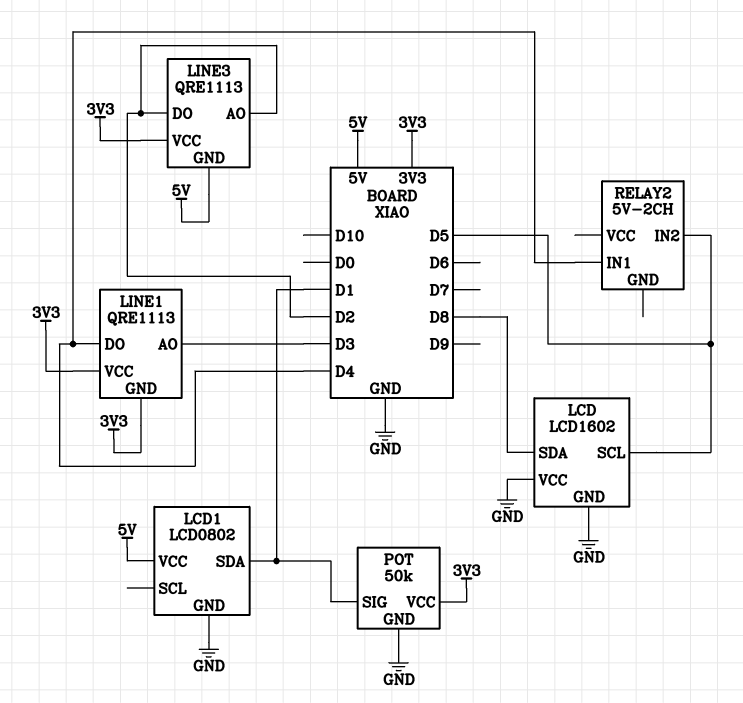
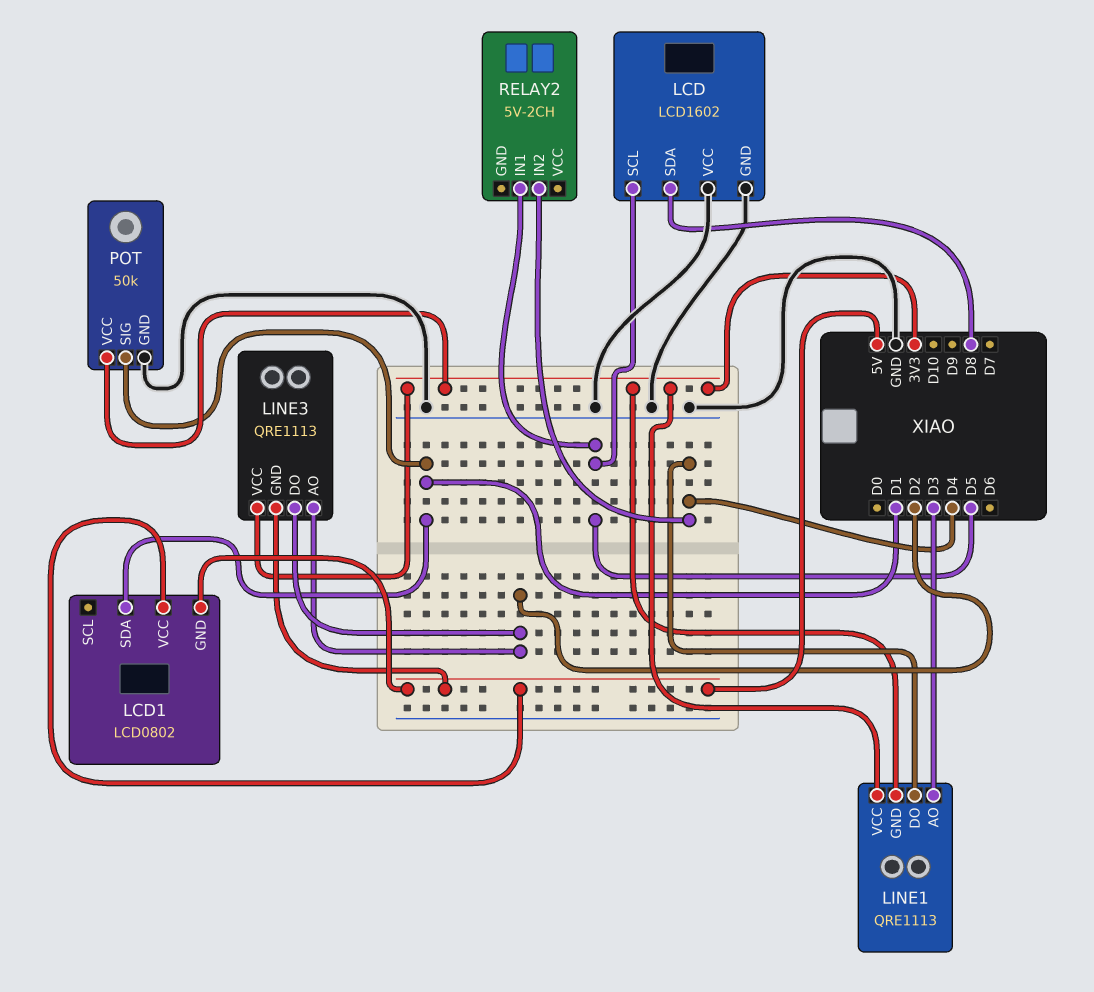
LCD1 pin GND: GND -> 5V
RELAY2 pin IN1: D4 -> D5
RELAY2 pin IN2: D5 -> D4

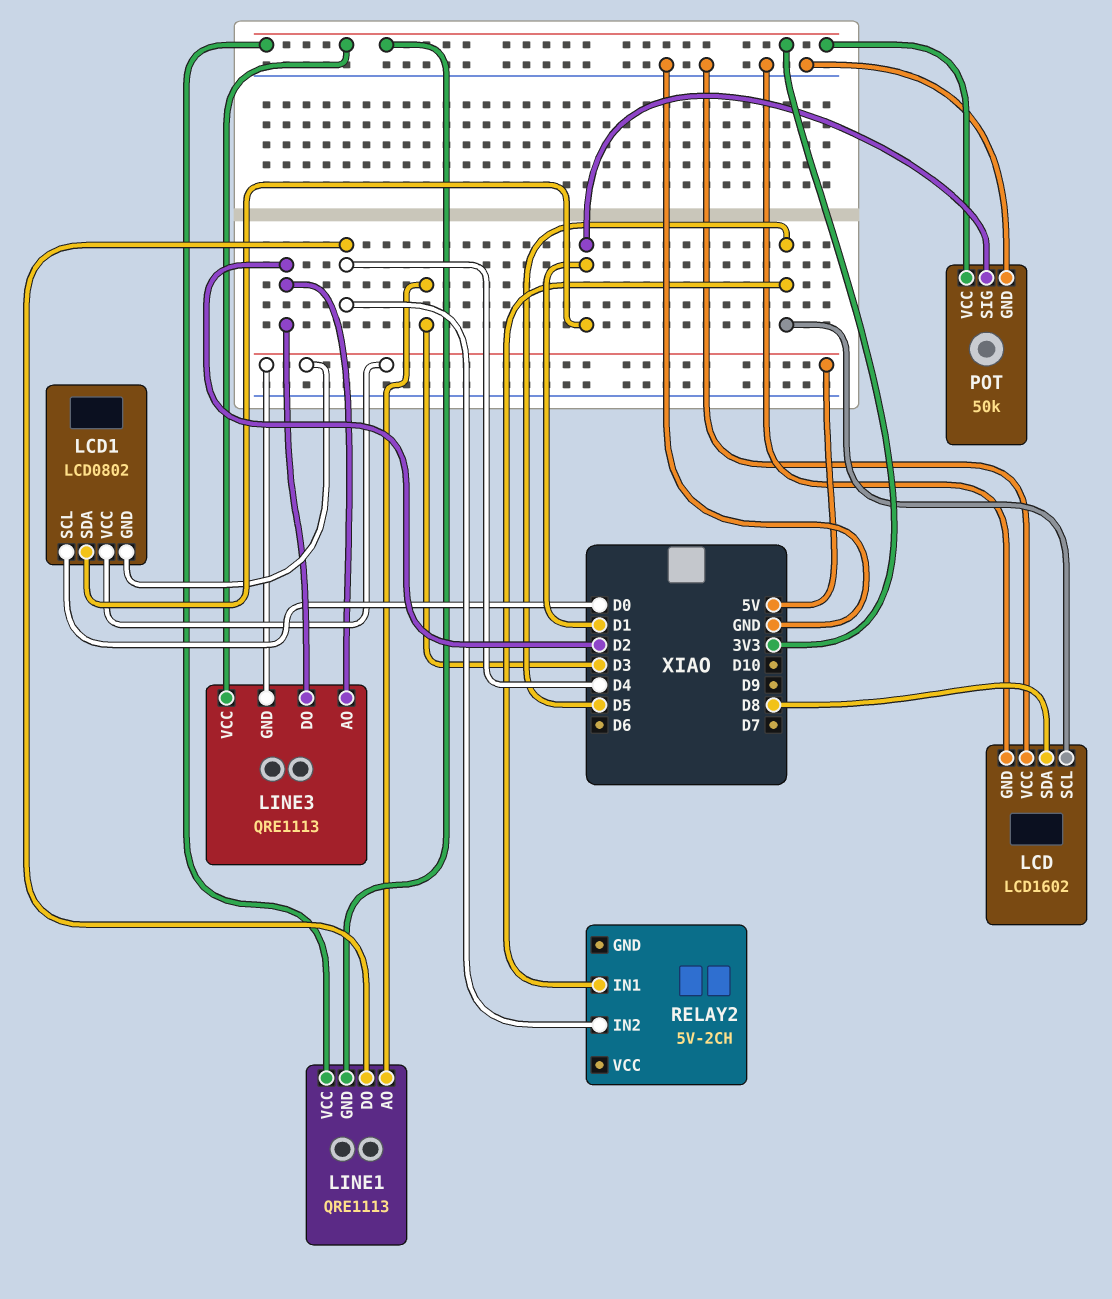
LCD1 pin SCL: none -> D0

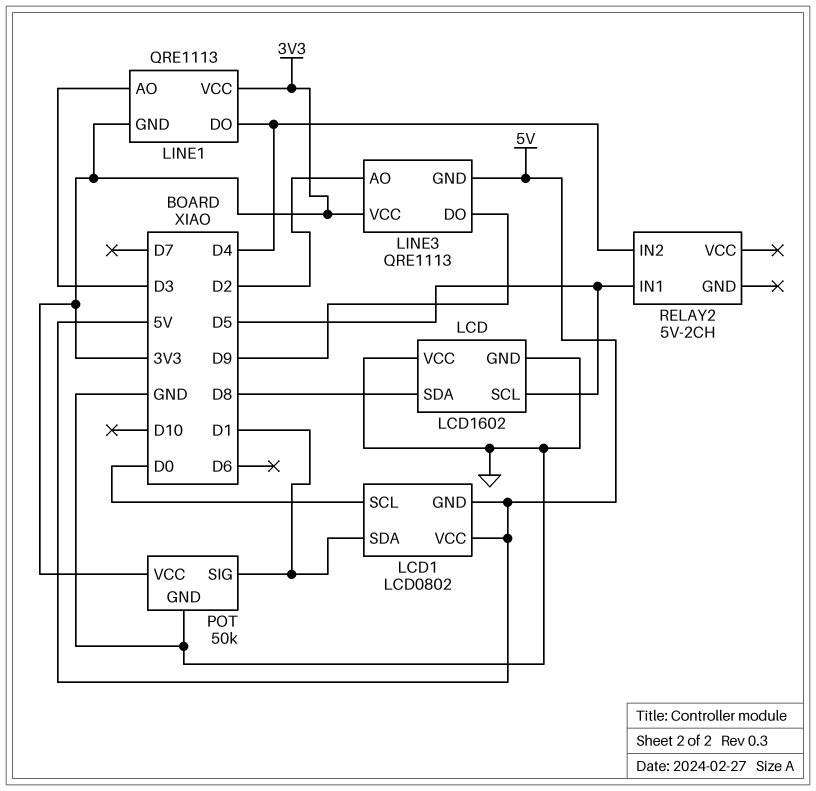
LINE3 pin DO: D2 -> D9

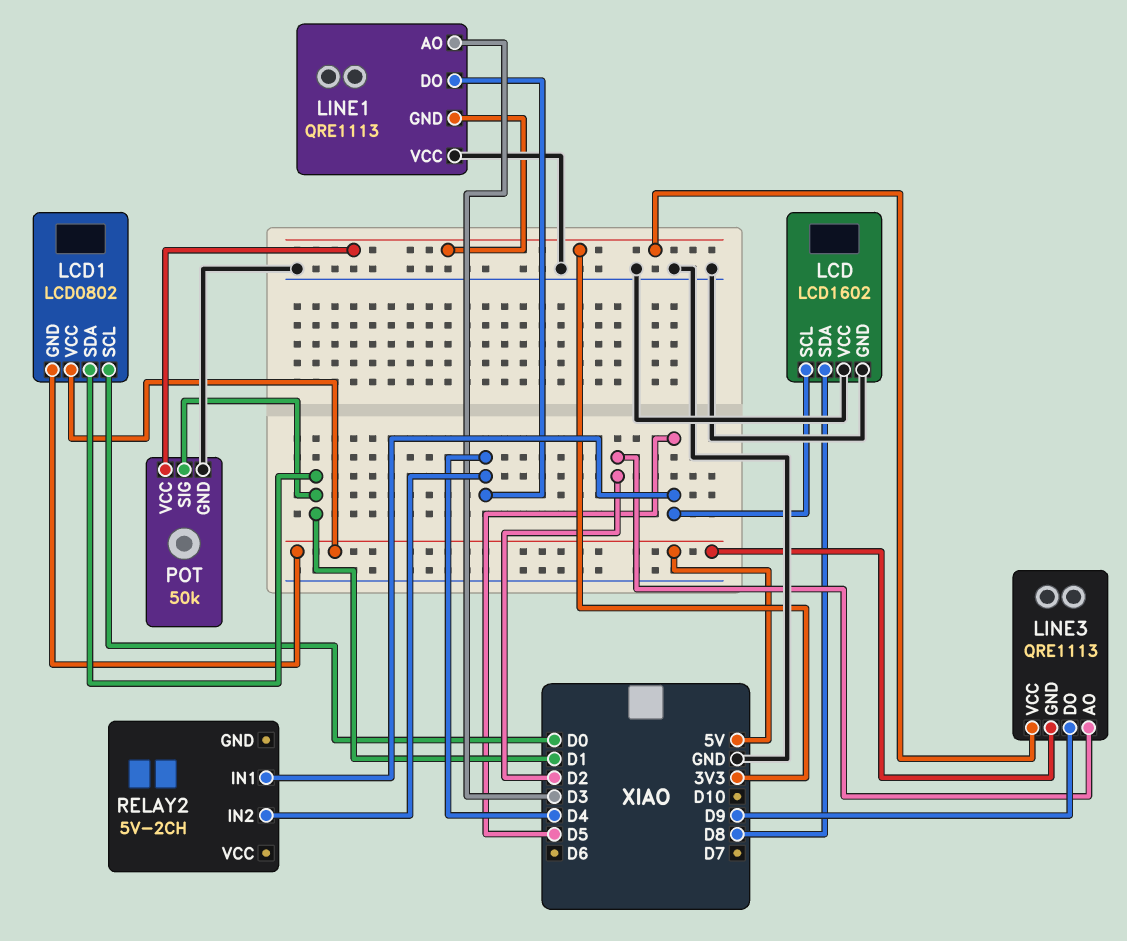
LINE1 pin VCC: 3V3 -> GND

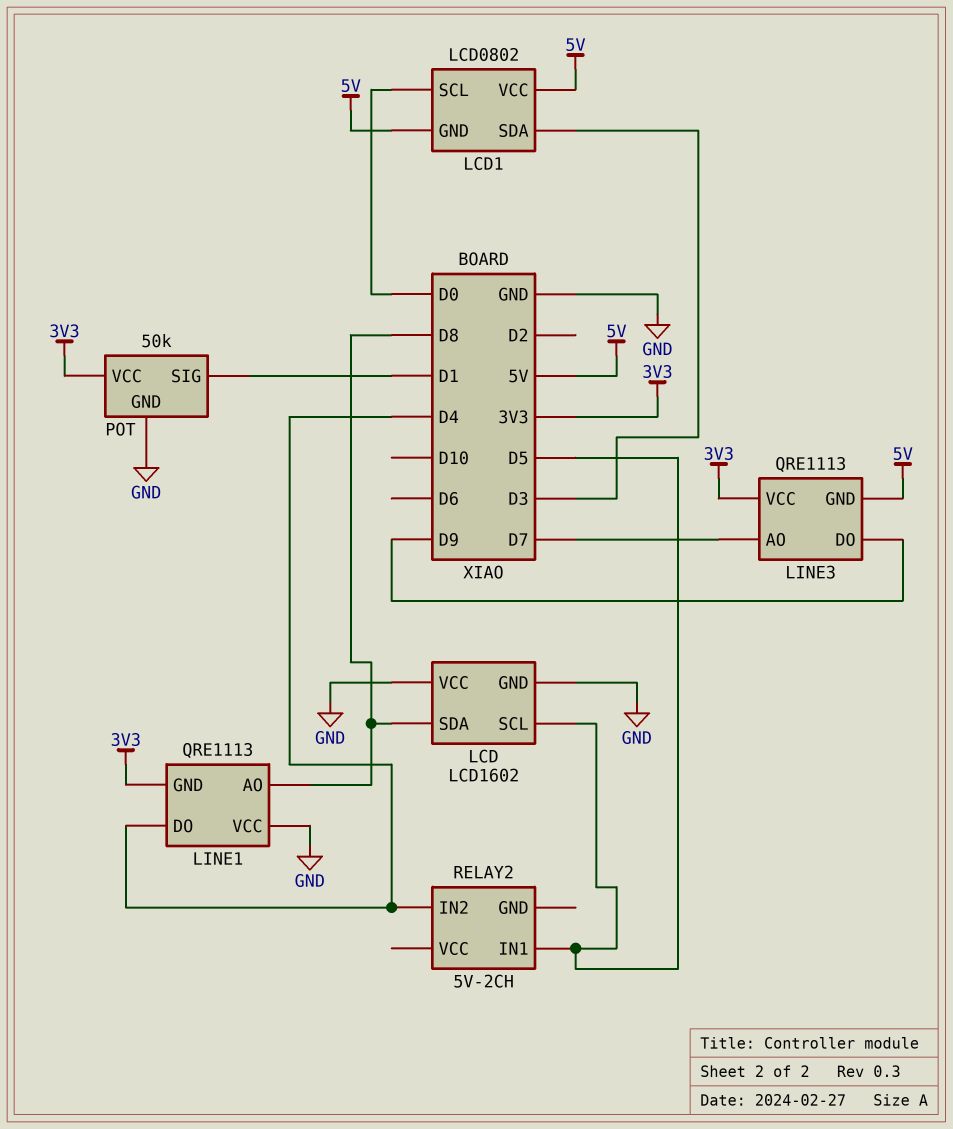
LCD1 pin SDA: D1 -> D3
LINE1 pin AO: D3 -> D8
LINE3 pin AO: D2 -> D7

